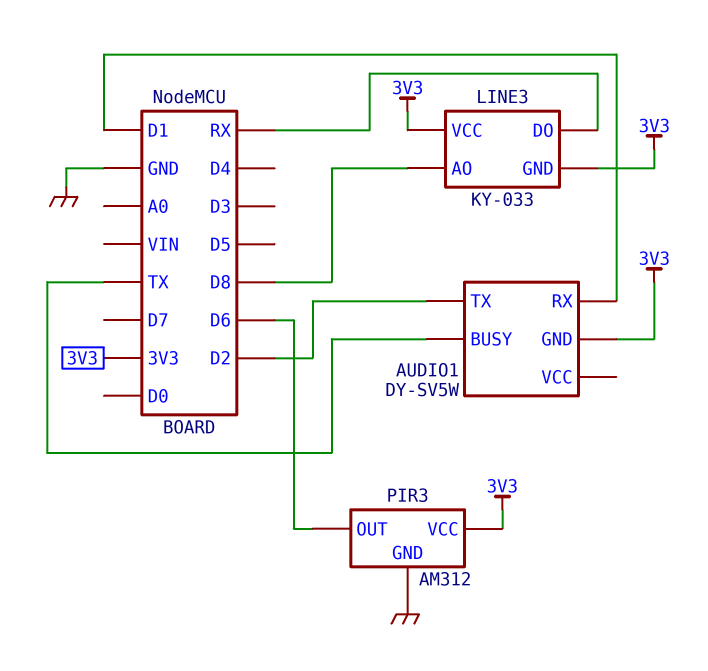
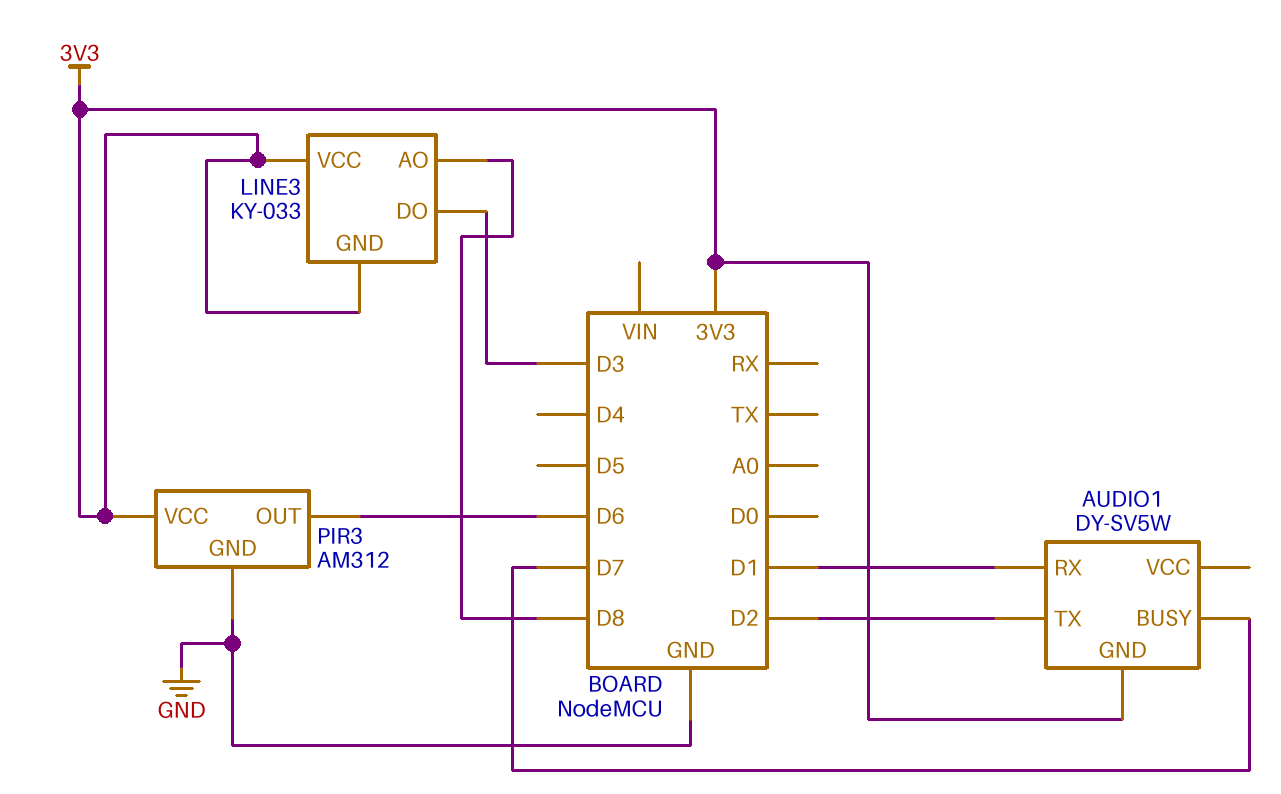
AUDIO1 pin BUSY: TX -> D7
LINE3 pin DO: RX -> D3

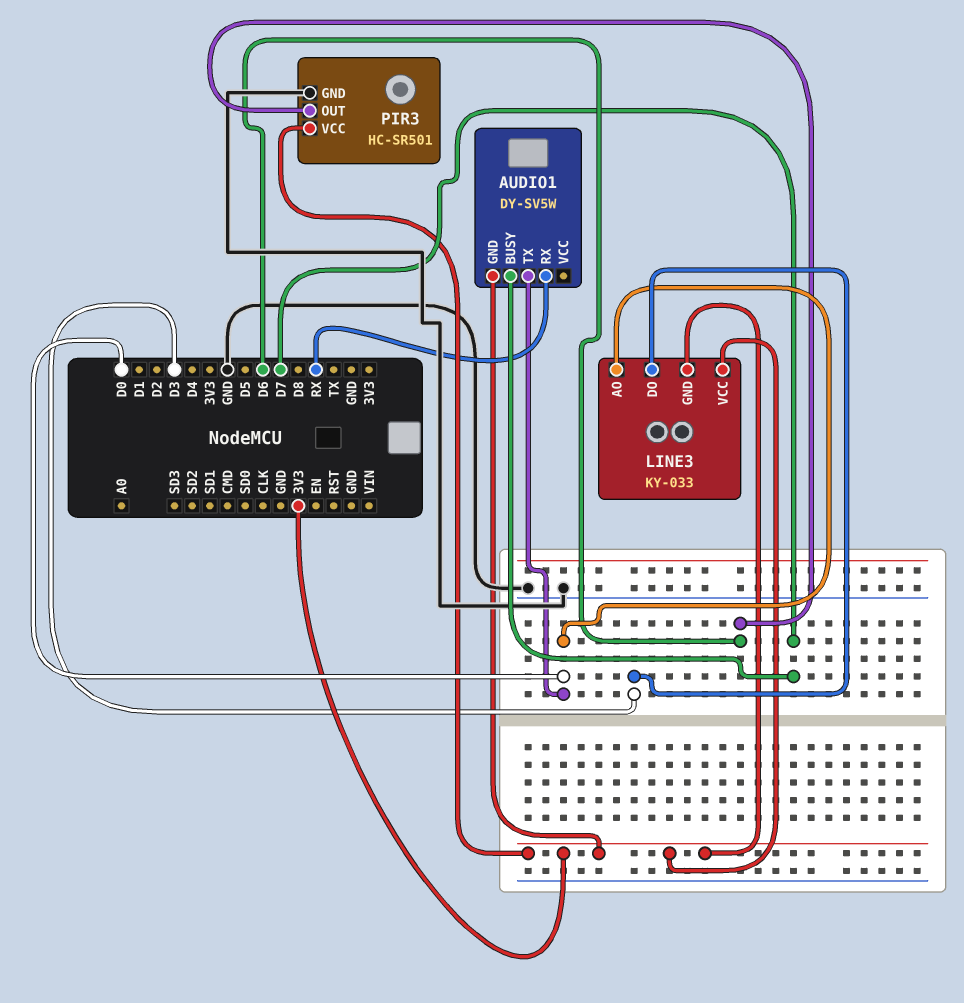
AUDIO1 pin RX: D1 -> RX
AUDIO1 pin TX: D2 -> D0
LINE3 pin AO: D8 -> D0
PIR3: AM312 -> HC-SR501

